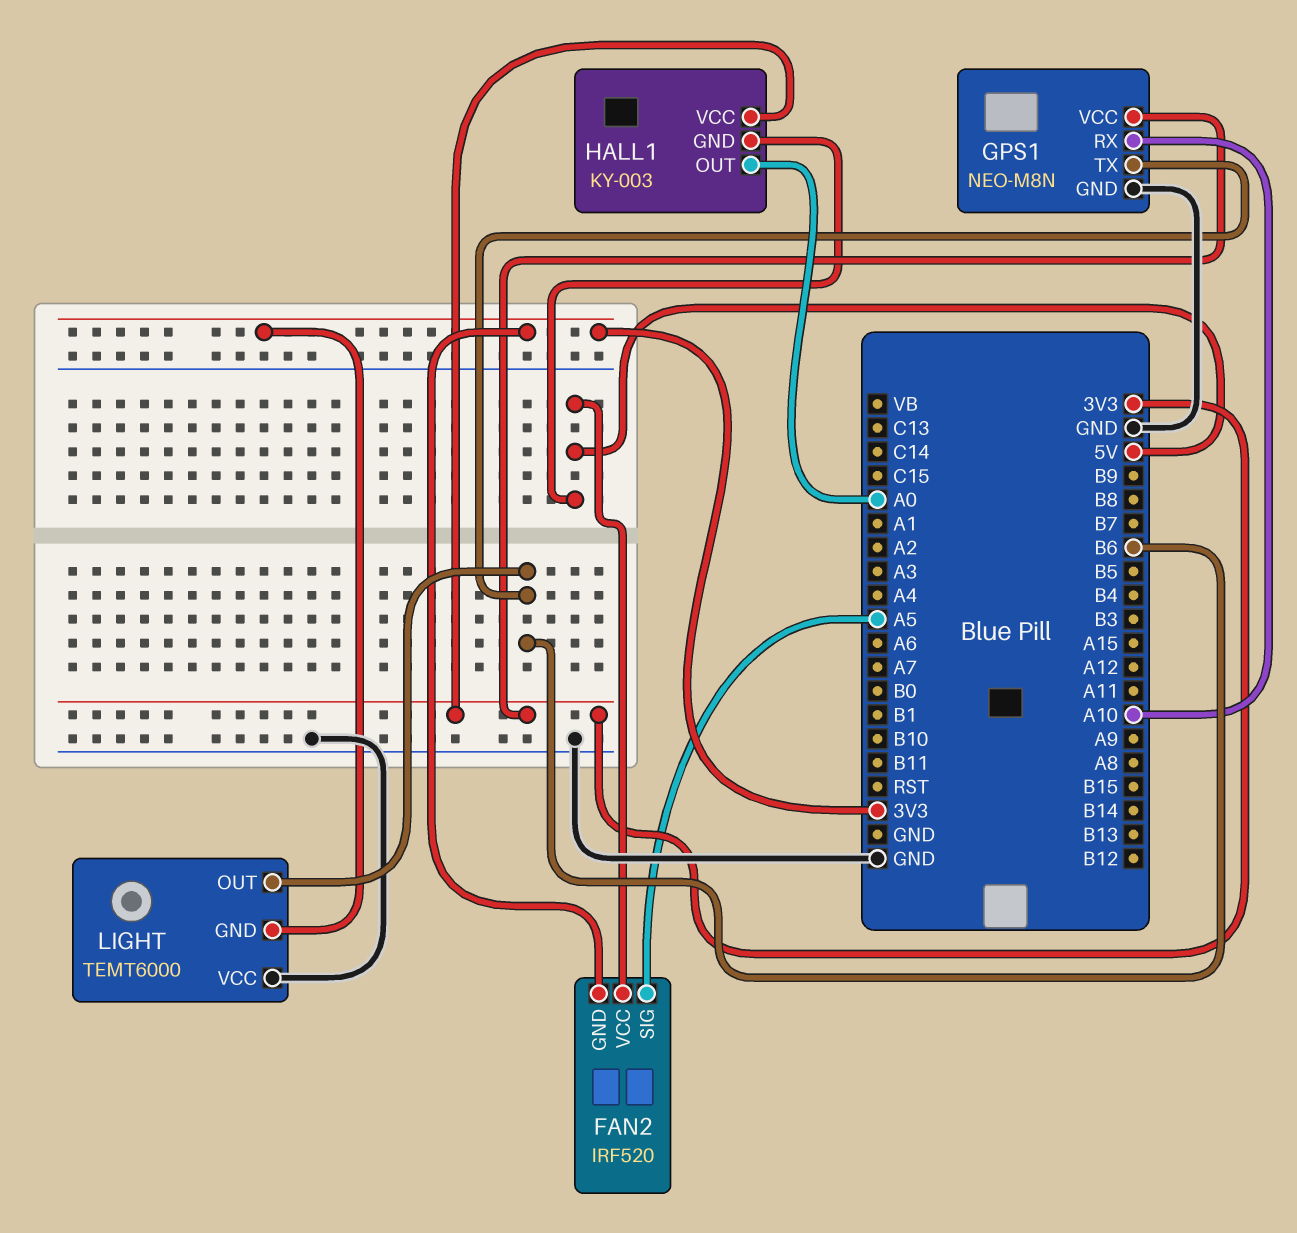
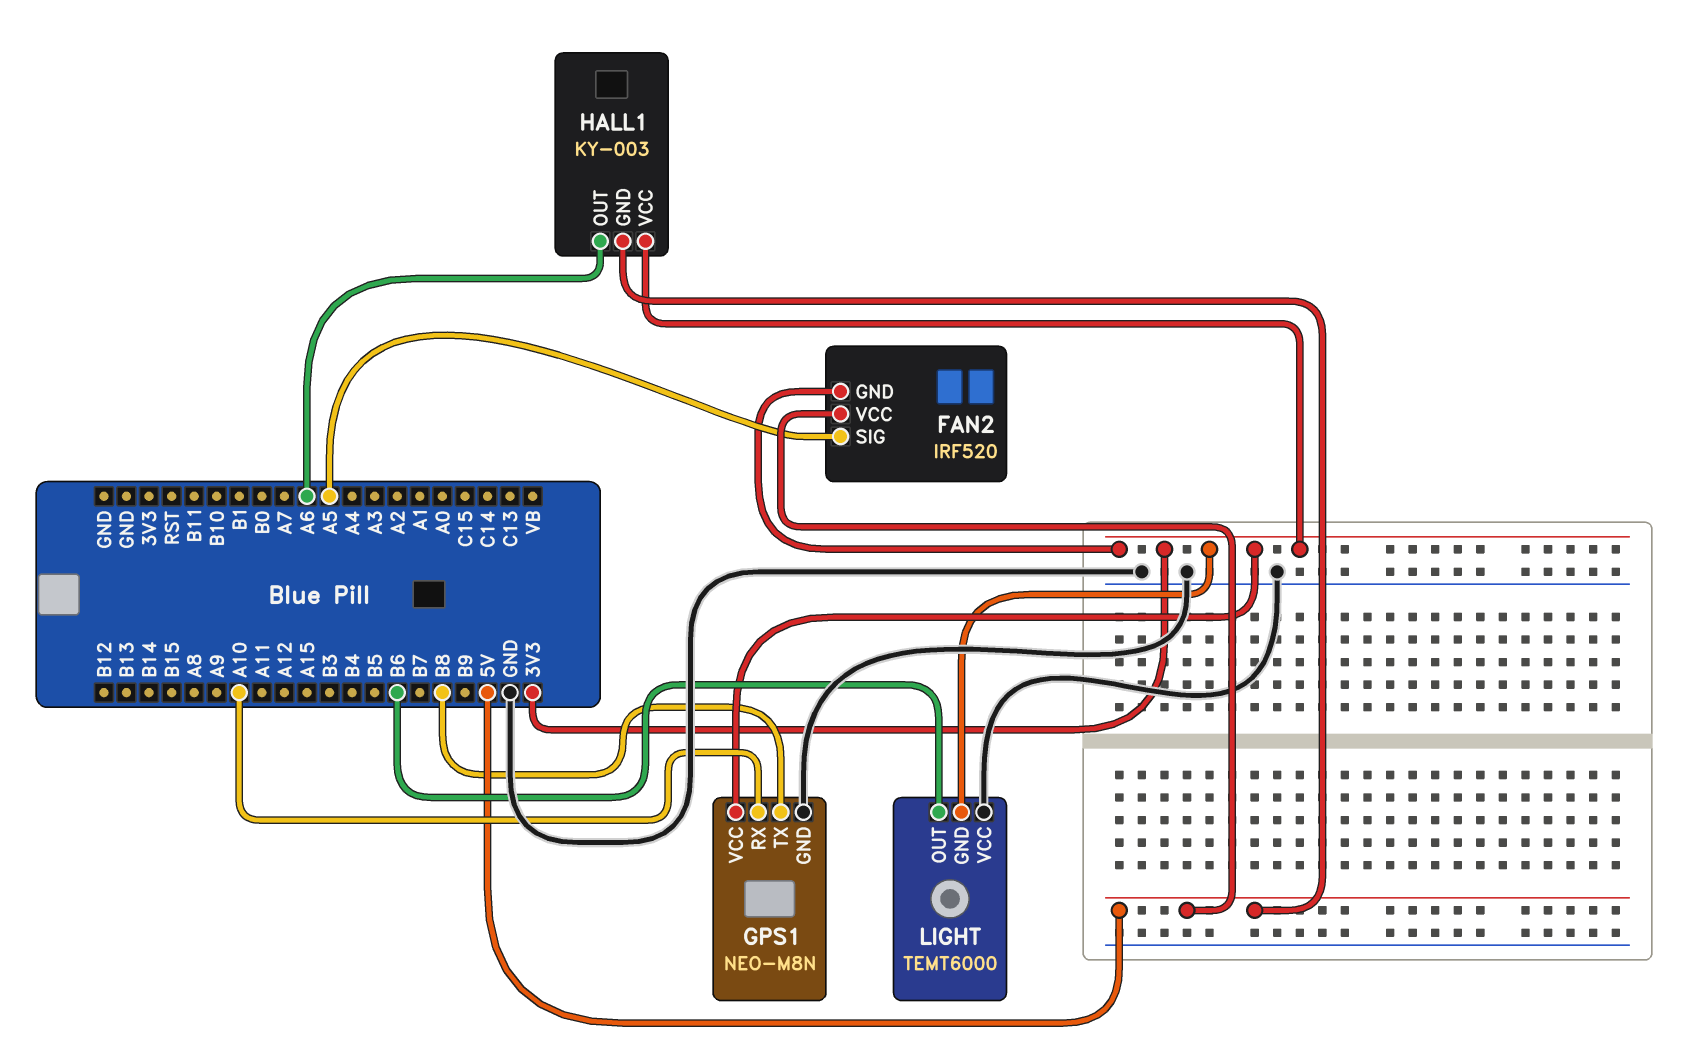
GPS1 pin TX: B6 -> B8
HALL1 pin OUT: A0 -> A6

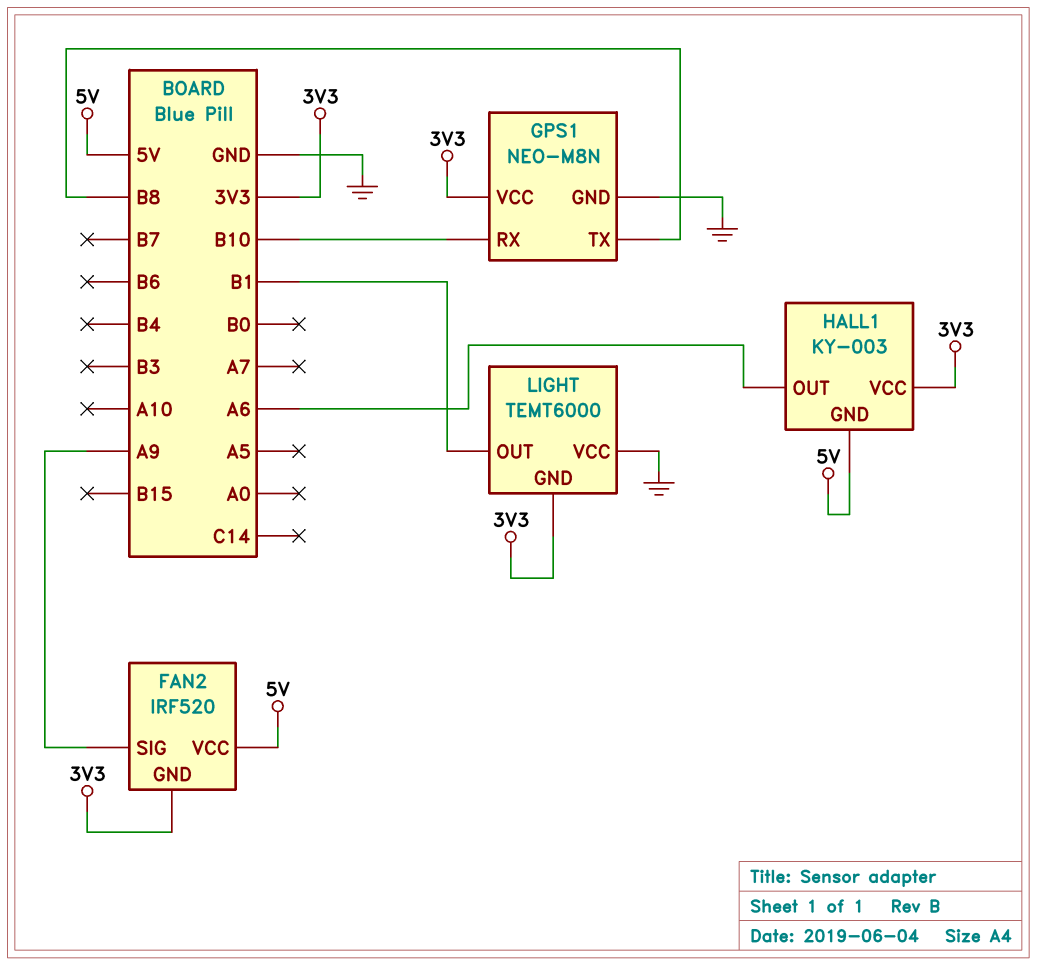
FAN2 pin SIG: A5 -> A9
GPS1 pin RX: A10 -> B10
LIGHT pin OUT: B6 -> B1

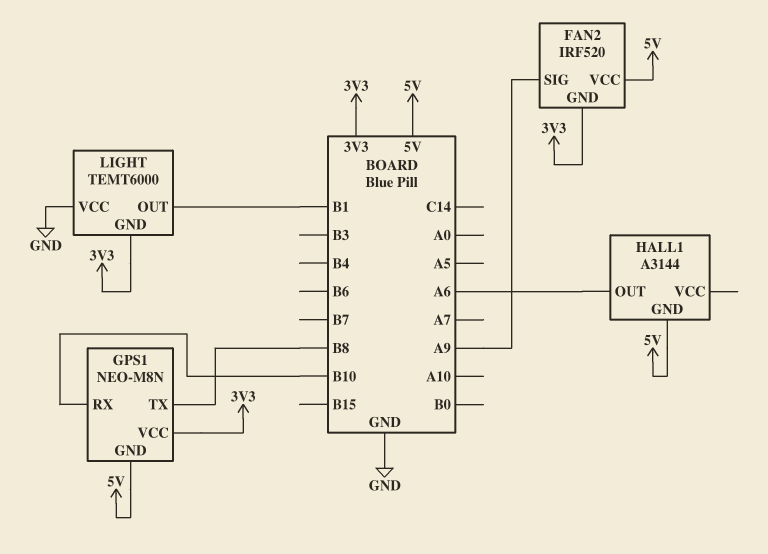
GPS1 pin GND: GND -> 5V
HALL1: KY-003 -> A3144
HALL1 pin VCC: 3V3 -> none

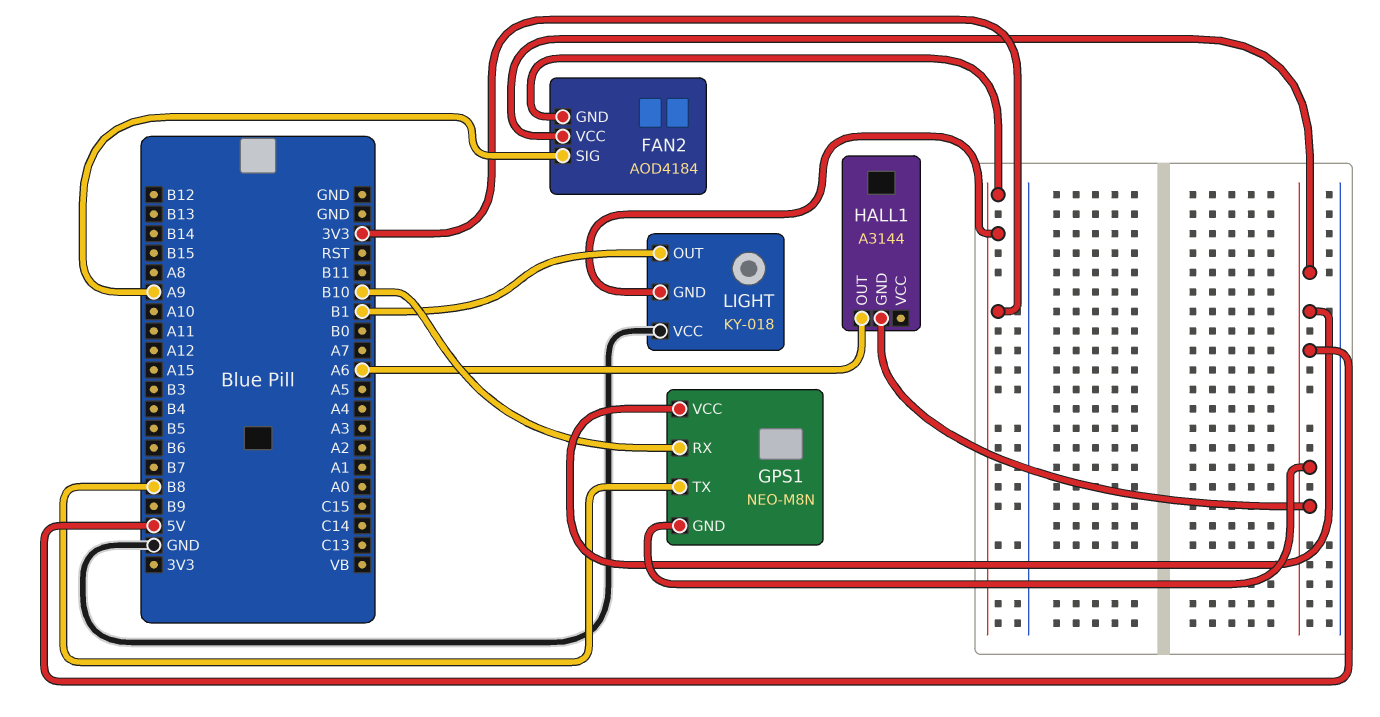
FAN2: IRF520 -> AOD4184
GPS1 pin VCC: 3V3 -> 5V
LIGHT: TEMT6000 -> KY-018

